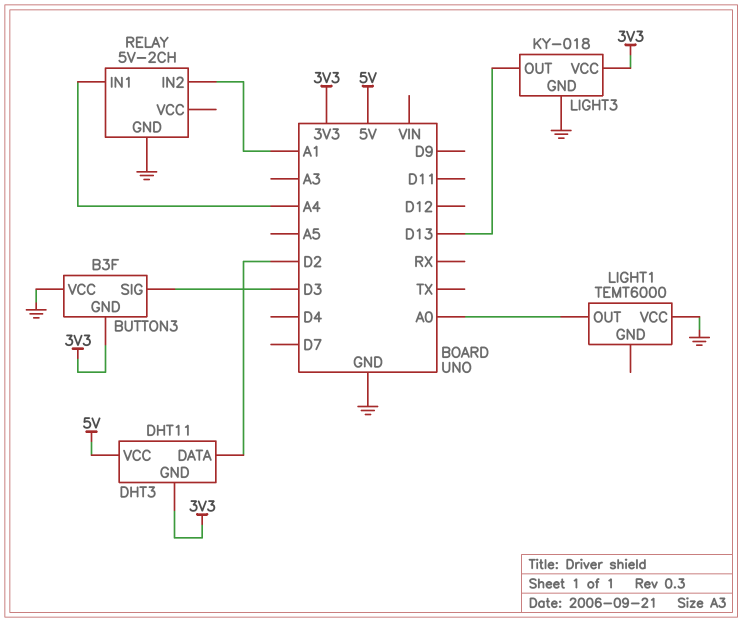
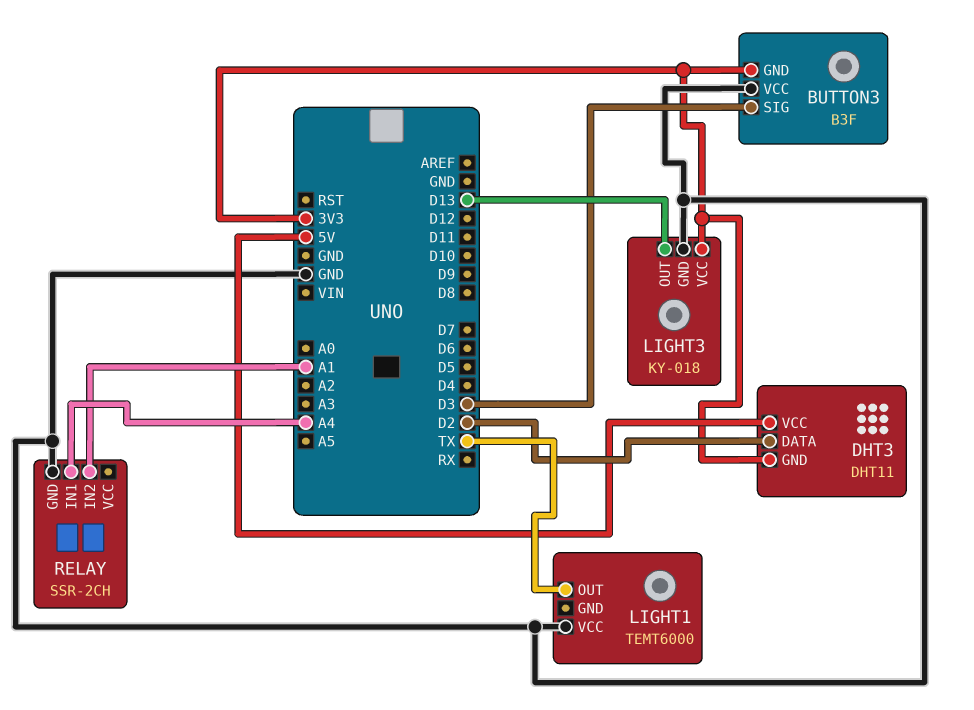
LIGHT1 pin OUT: A0 -> TX
RELAY: 5V-2CH -> SSR-2CH

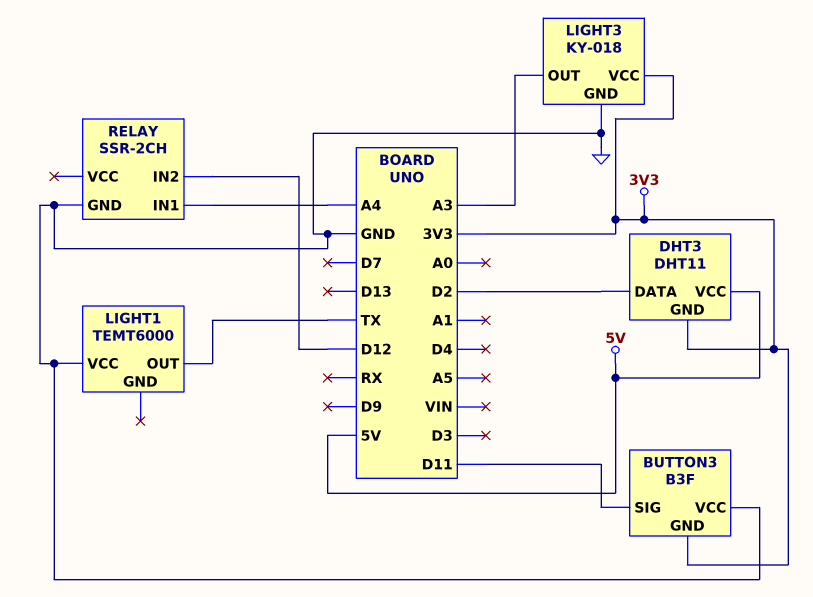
BUTTON3 pin SIG: D3 -> D11
LIGHT3 pin OUT: D13 -> A3
RELAY pin IN2: A1 -> D12

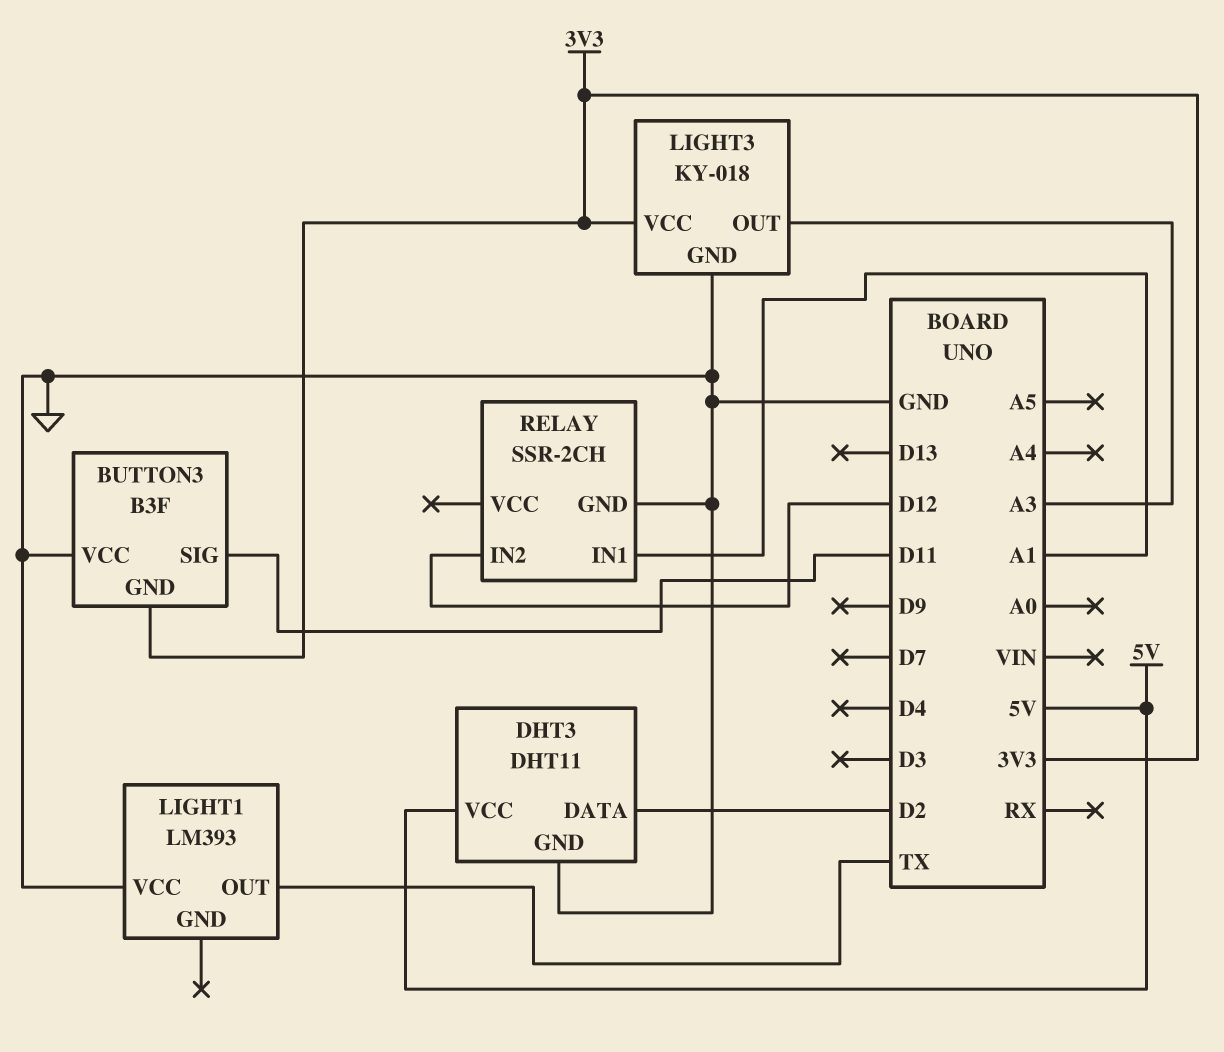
DHT3 pin GND: 3V3 -> GND
LIGHT1: TEMT6000 -> LM393
RELAY pin IN1: A4 -> A1

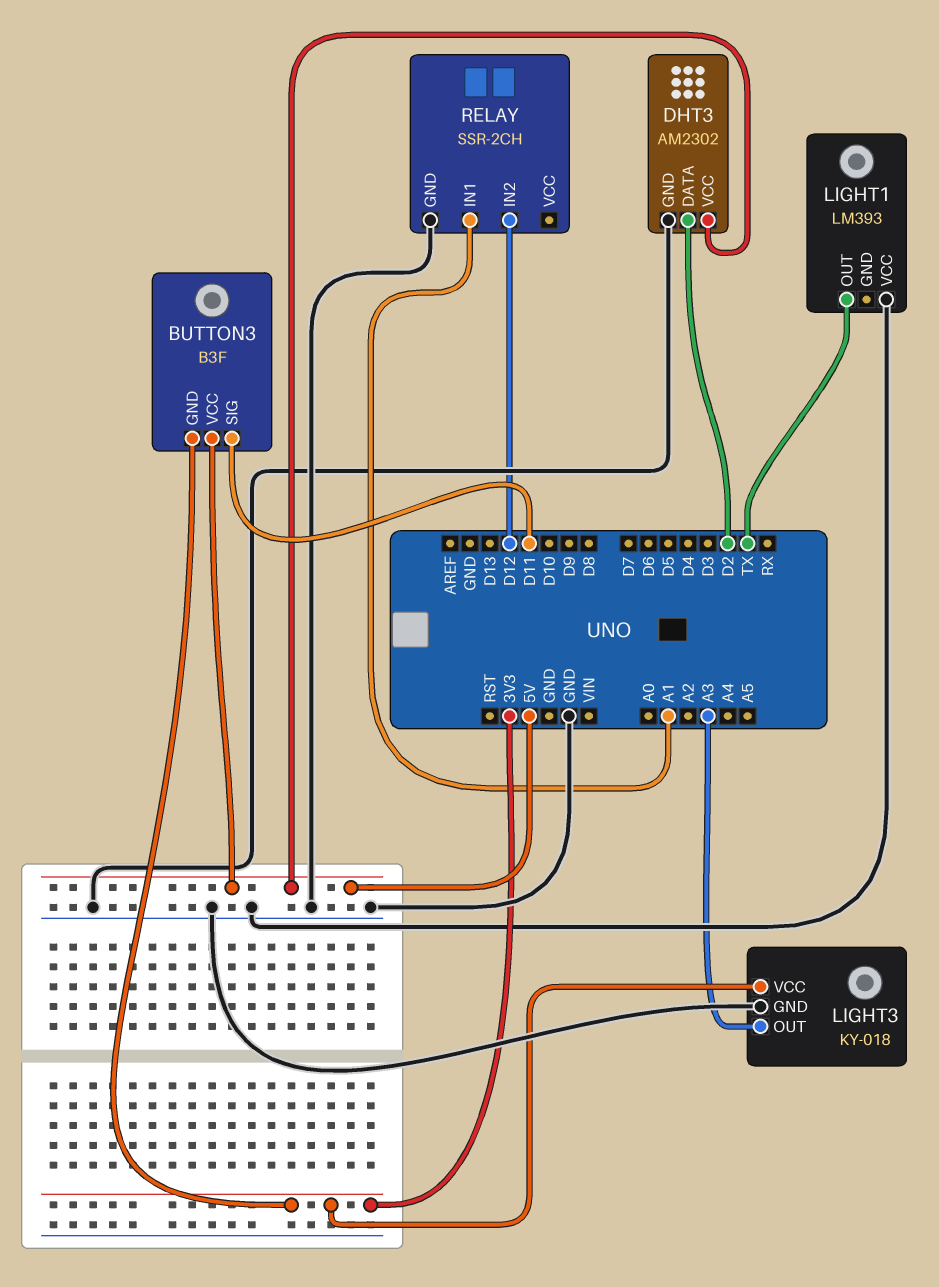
BUTTON3 pin VCC: GND -> 5V
DHT3: DHT11 -> AM2302

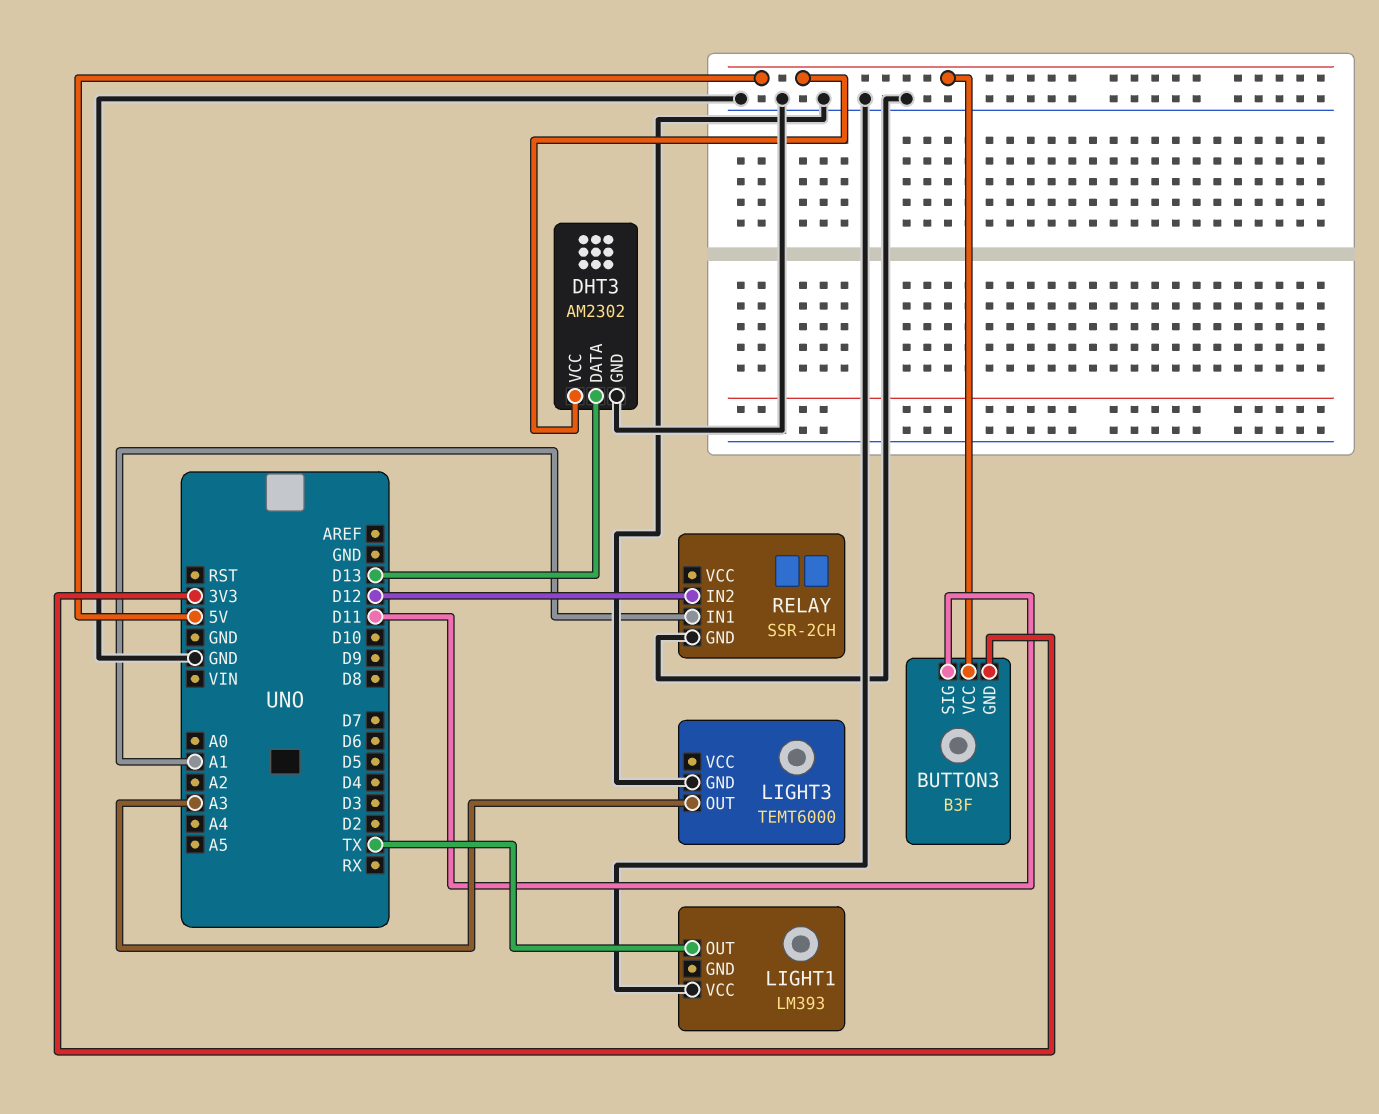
DHT3 pin DATA: D2 -> D13
LIGHT3: KY-018 -> TEMT6000
LIGHT3 pin VCC: 3V3 -> none

